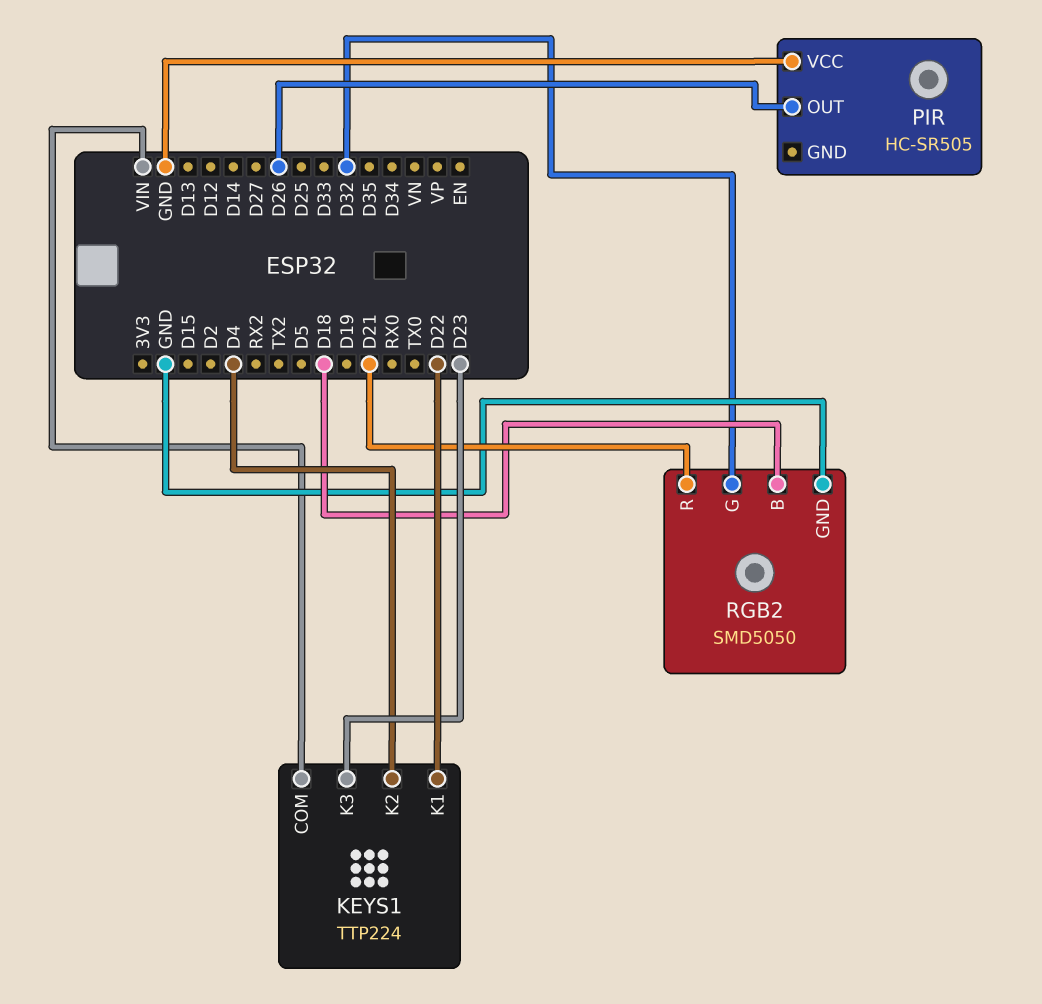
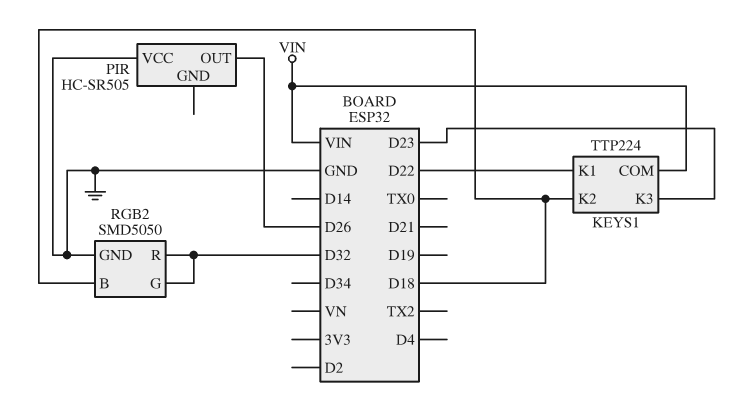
KEYS1 pin K2: D4 -> D18
RGB2 pin R: D21 -> D32

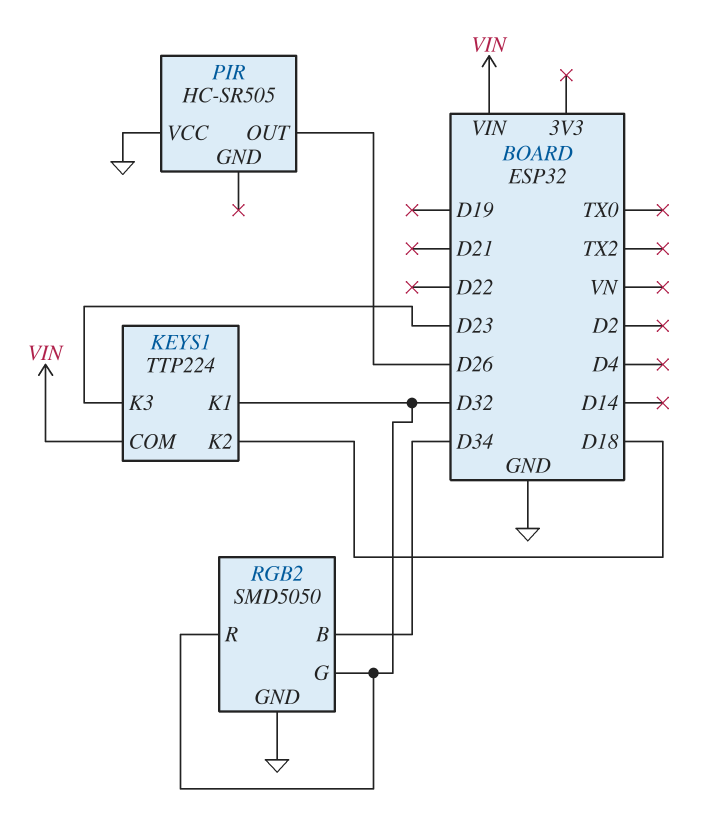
KEYS1 pin K1: D22 -> D32
RGB2 pin B: D18 -> D34

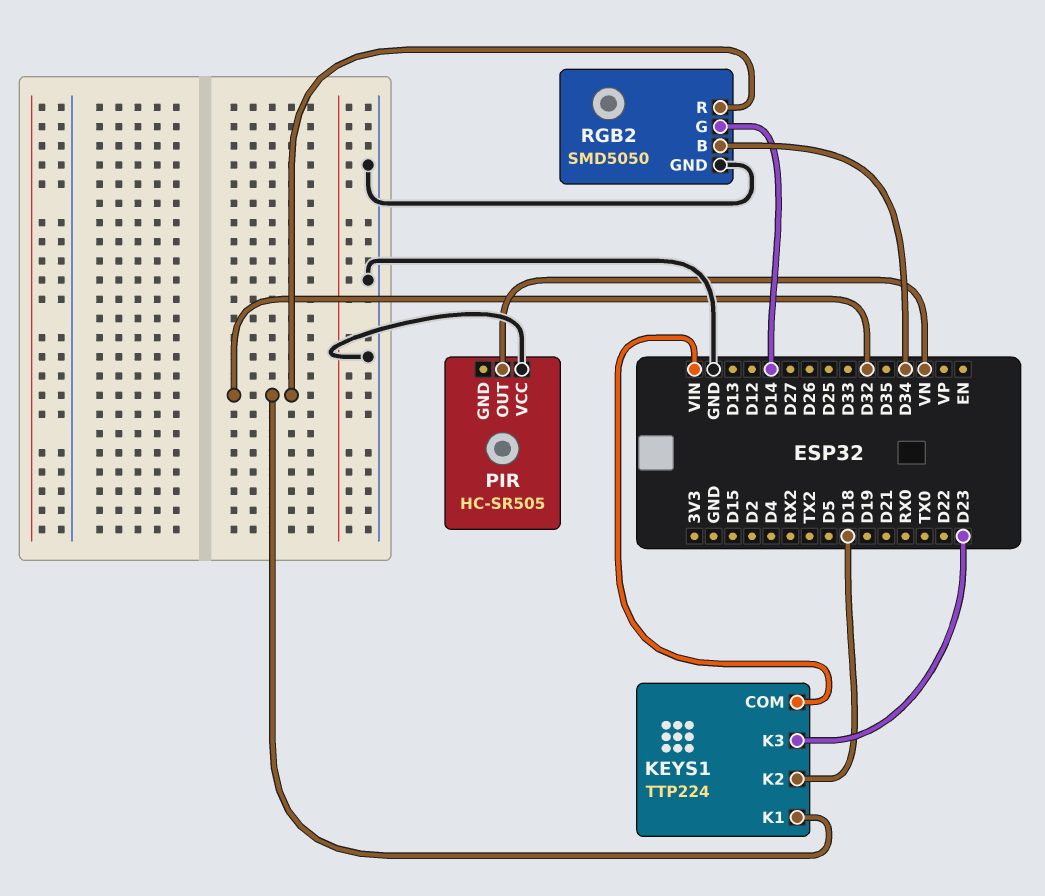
PIR pin OUT: D26 -> VN
RGB2 pin G: D32 -> D14

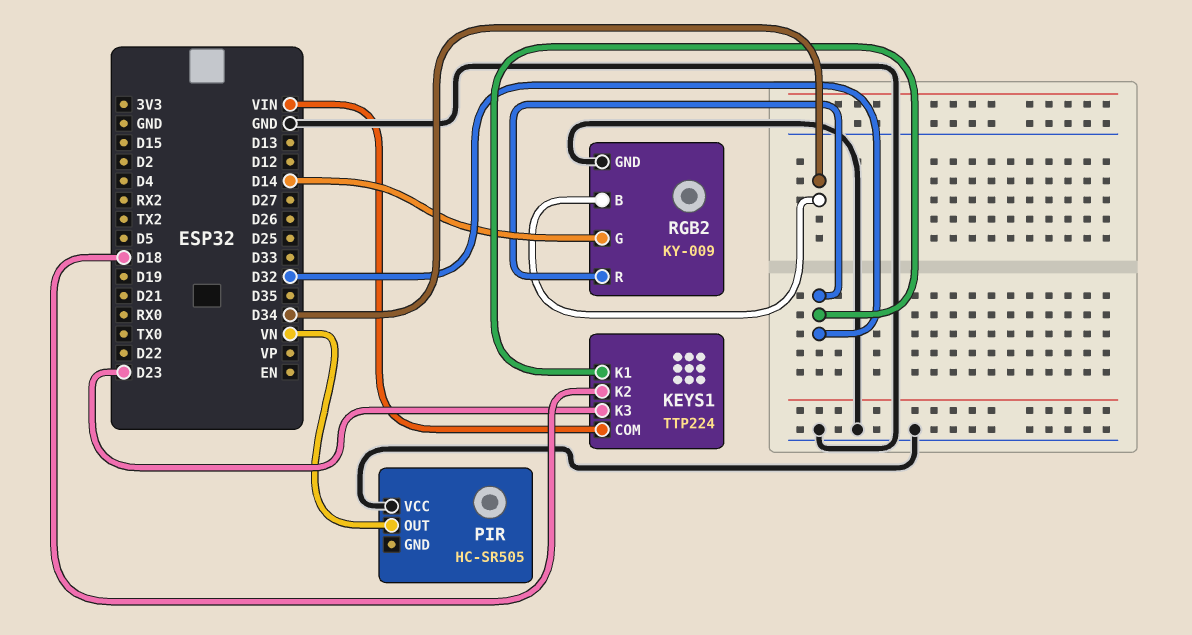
RGB2: SMD5050 -> KY-009

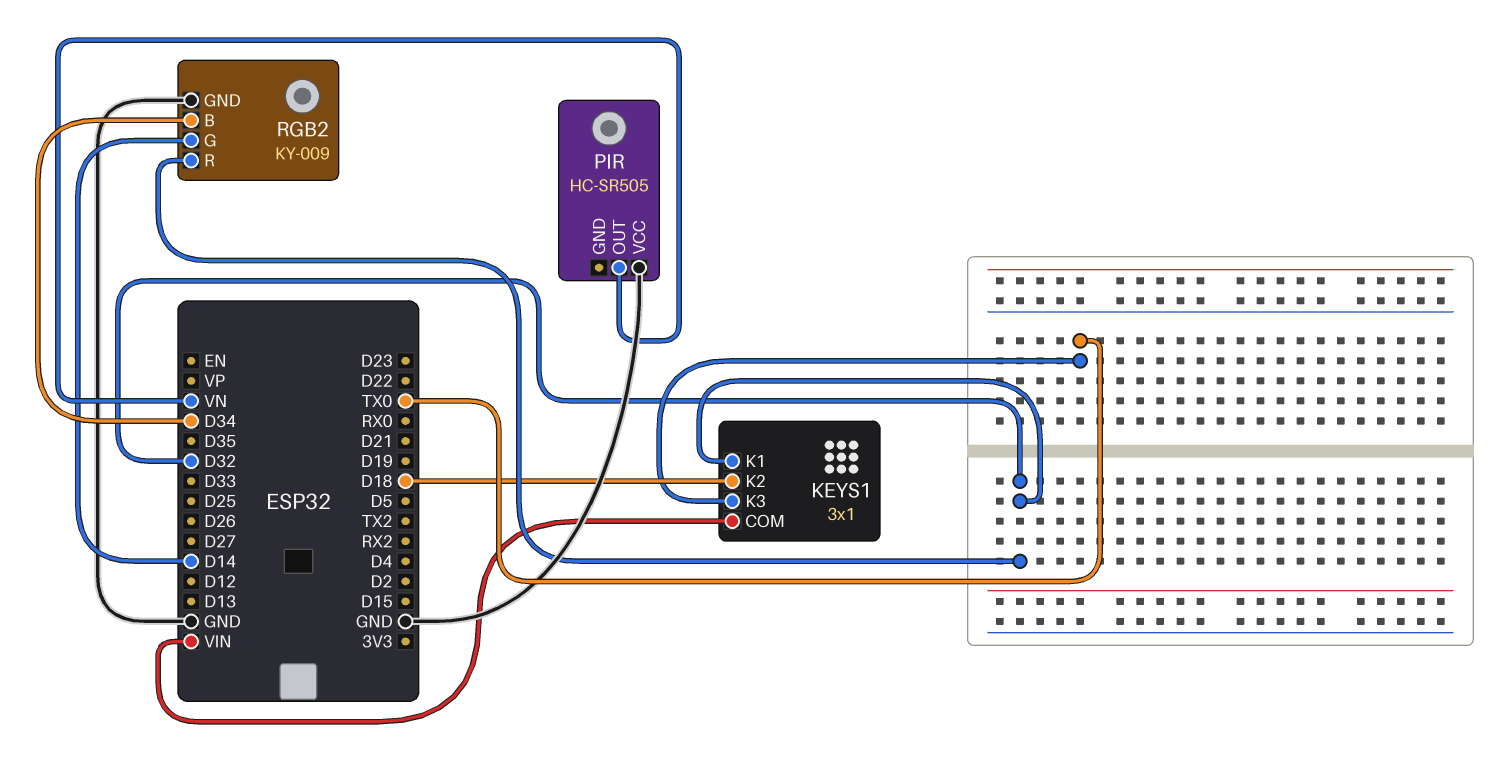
KEYS1: TTP224 -> 3x1
KEYS1 pin K3: D23 -> TX0

